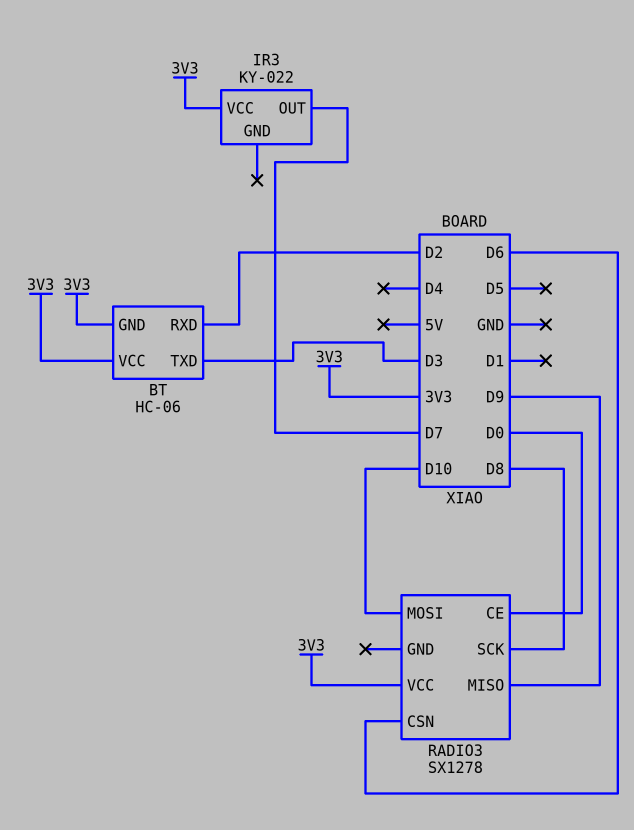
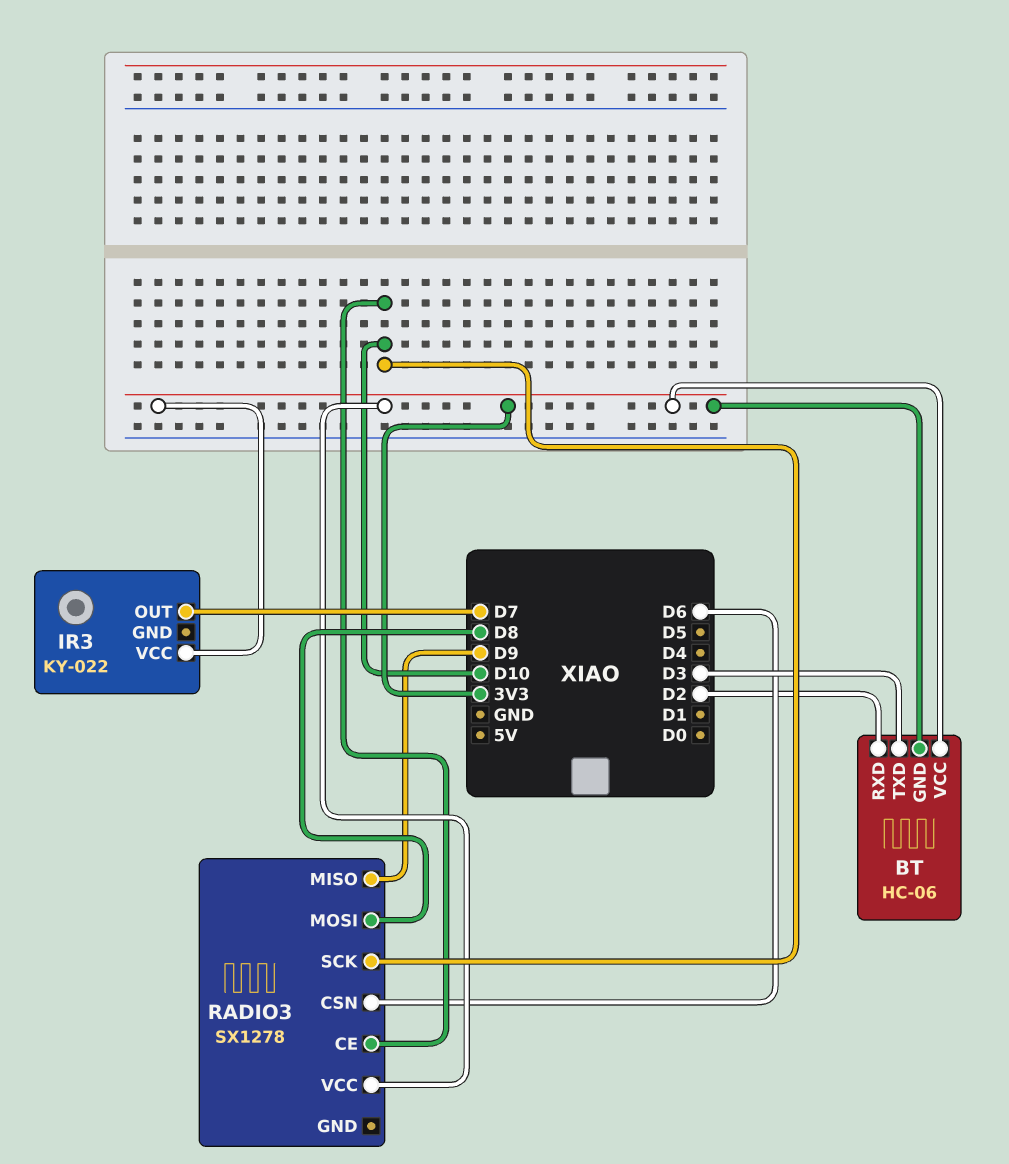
RADIO3 pin CE: D0 -> D10
RADIO3 pin MOSI: D10 -> D8
RADIO3 pin SCK: D8 -> D10

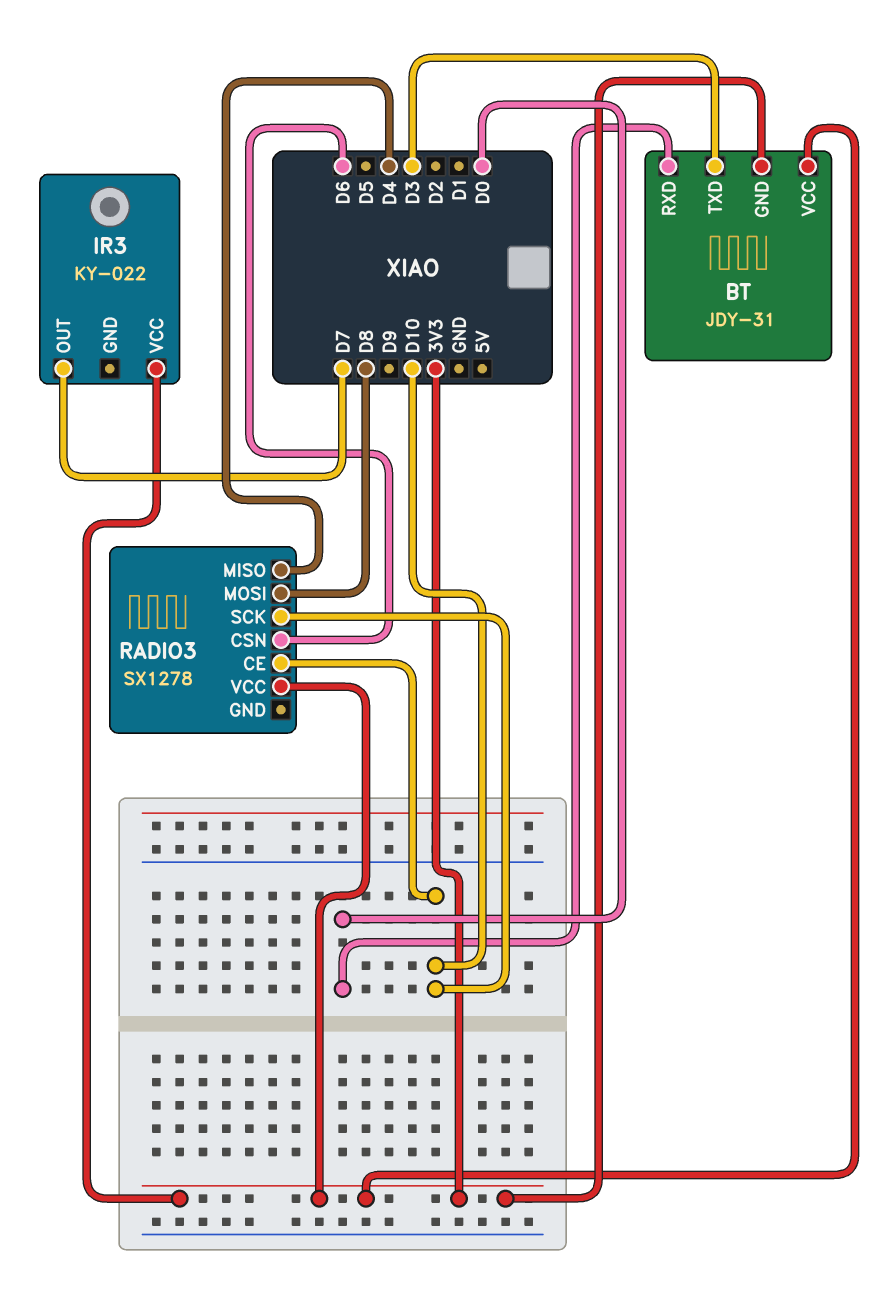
BT: HC-06 -> JDY-31
BT pin RXD: D2 -> D0
RADIO3 pin MISO: D9 -> D4

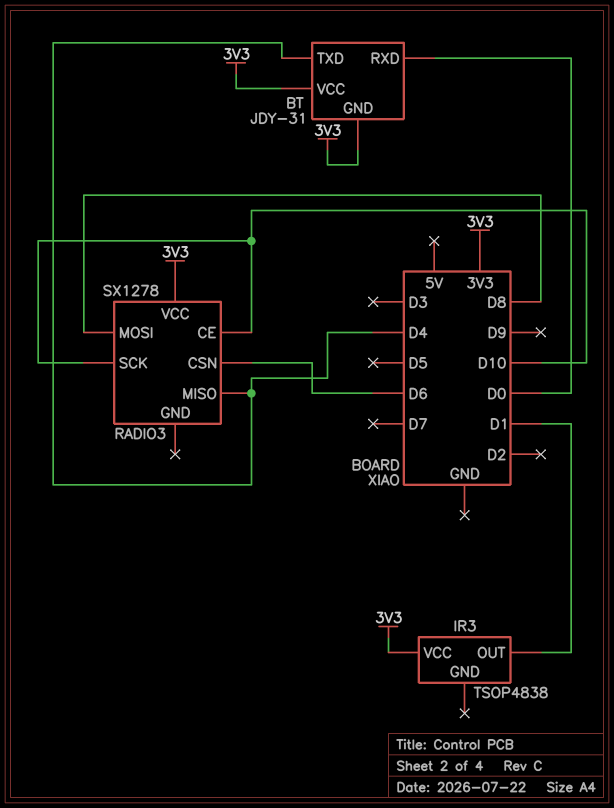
BT pin TXD: D3 -> D4
IR3: KY-022 -> TSOP4838
IR3 pin OUT: D7 -> D1

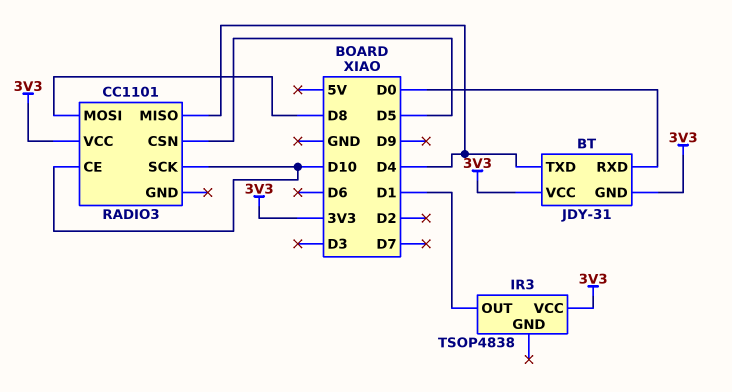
RADIO3: SX1278 -> CC1101
RADIO3 pin CSN: D6 -> D5

